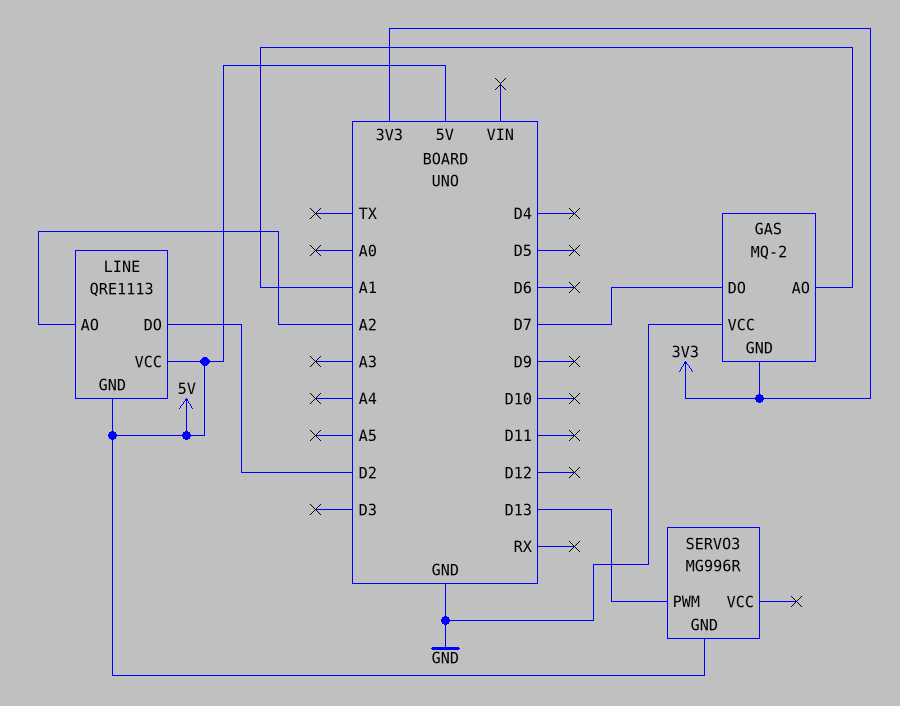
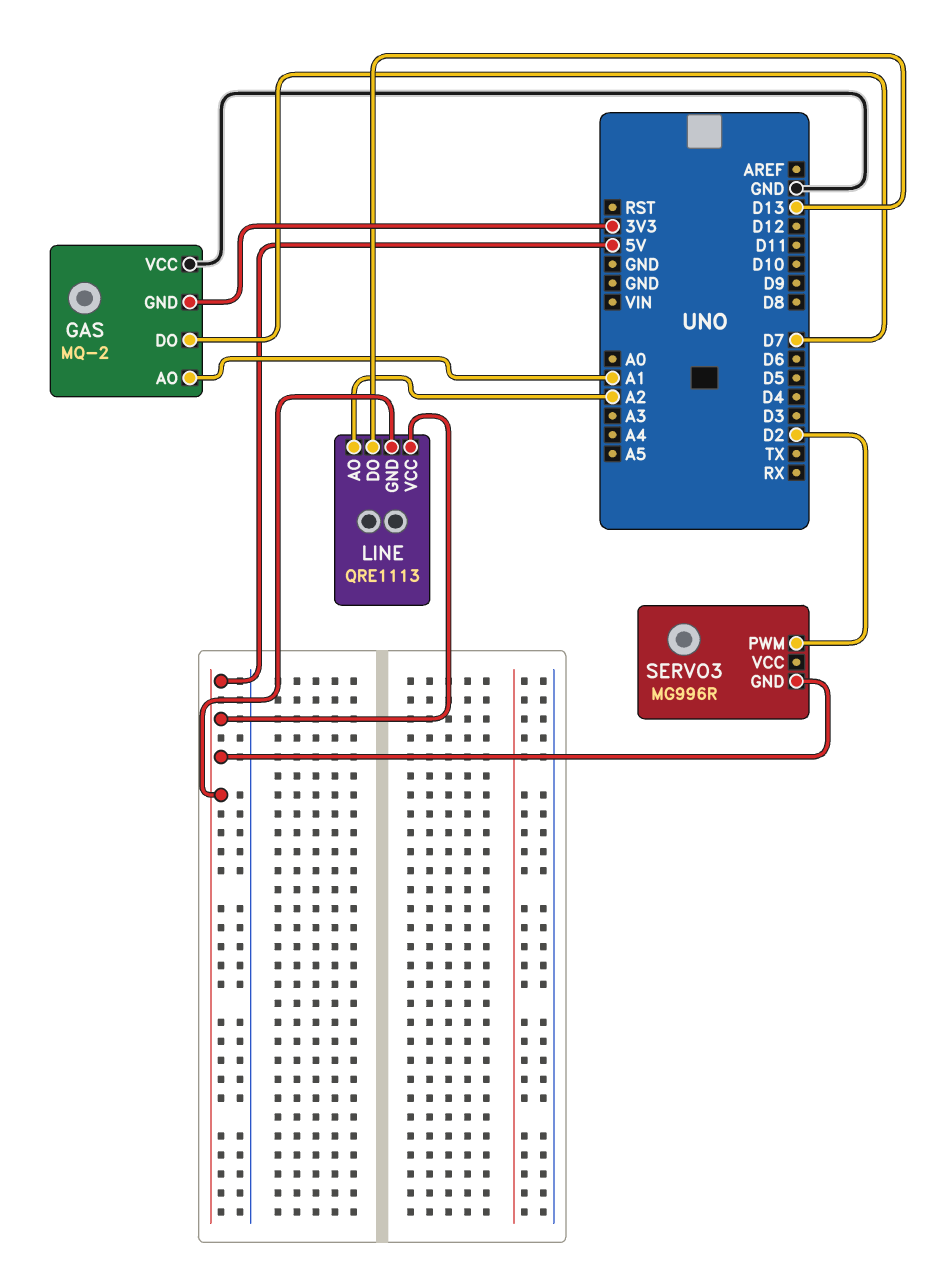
LINE pin DO: D2 -> D13
SERVO3 pin PWM: D13 -> D2

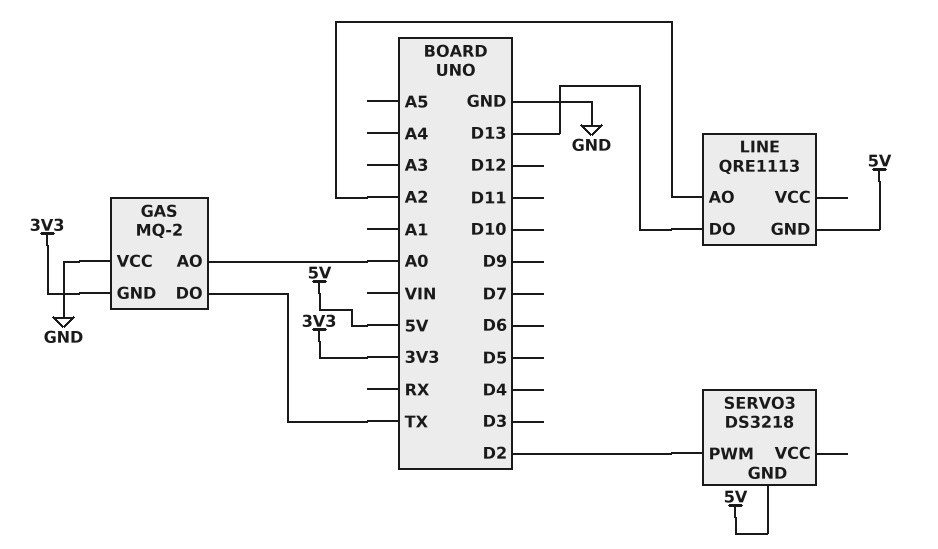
GAS pin AO: A1 -> A0
GAS pin DO: D7 -> TX
LINE pin VCC: 5V -> none
SERVO3: MG996R -> DS3218

